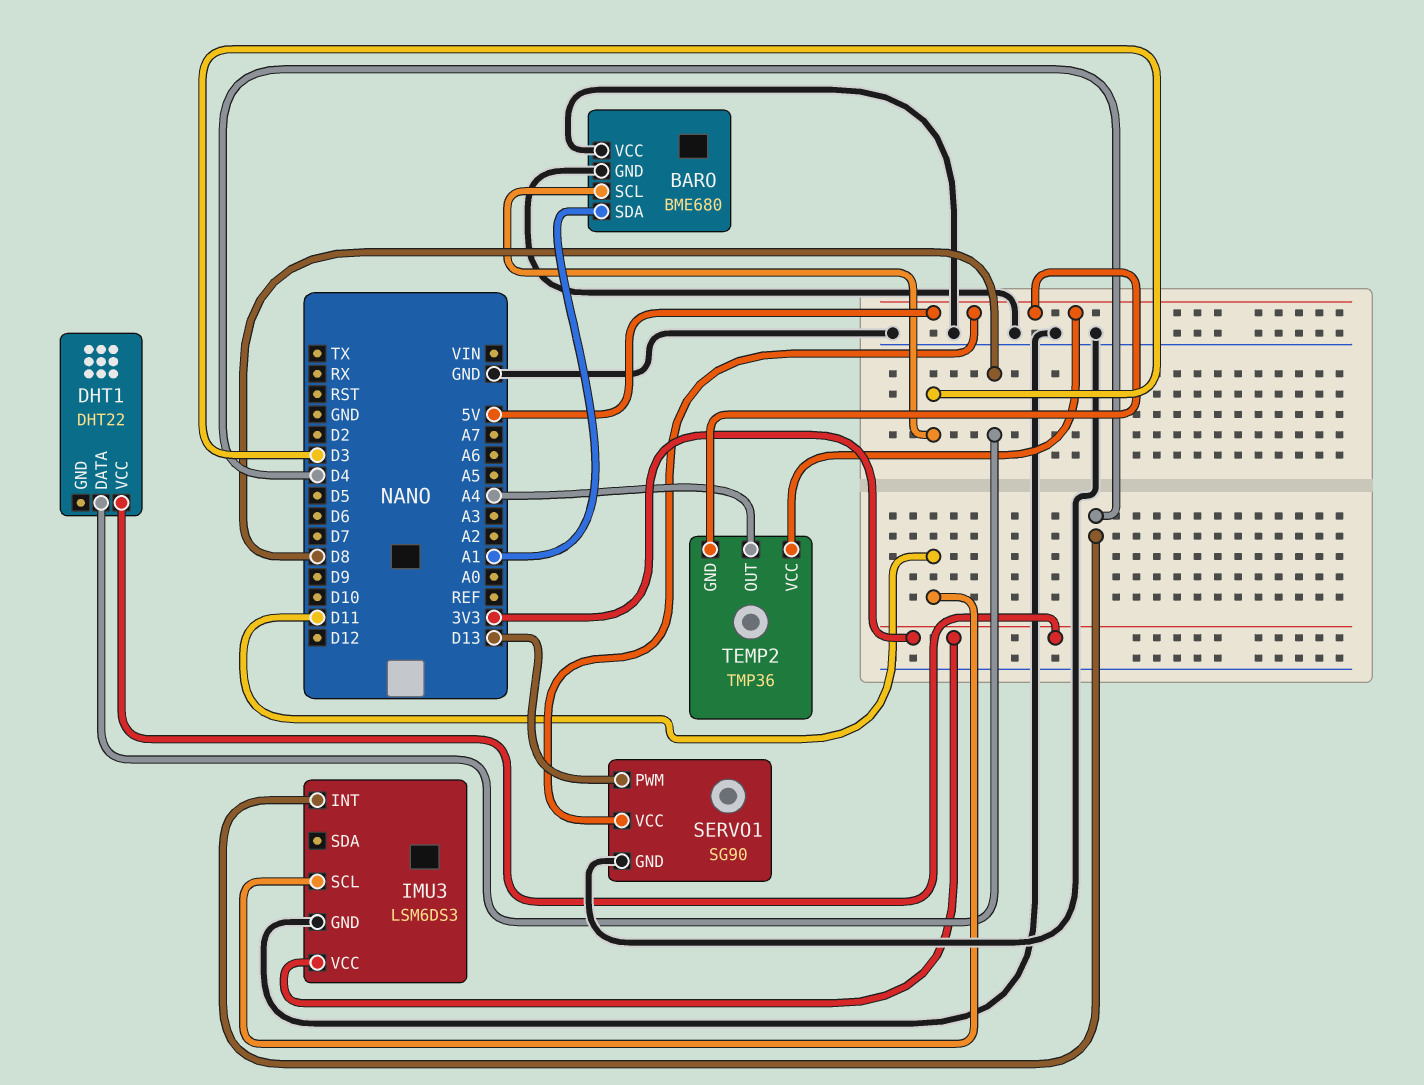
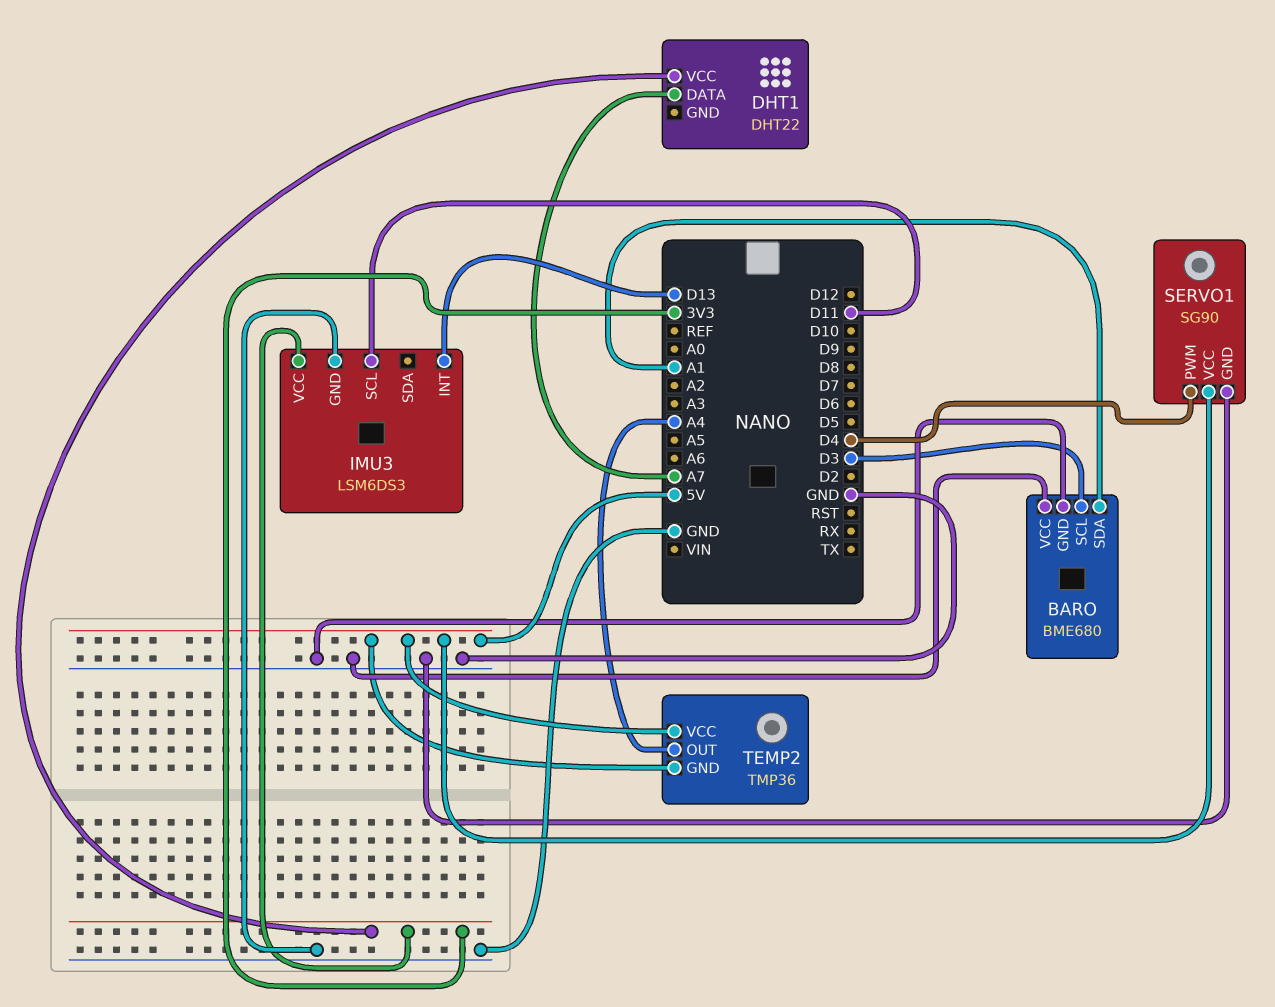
DHT1 pin DATA: D8 -> A7
IMU3 pin INT: D4 -> D13
SERVO1 pin PWM: D13 -> D4

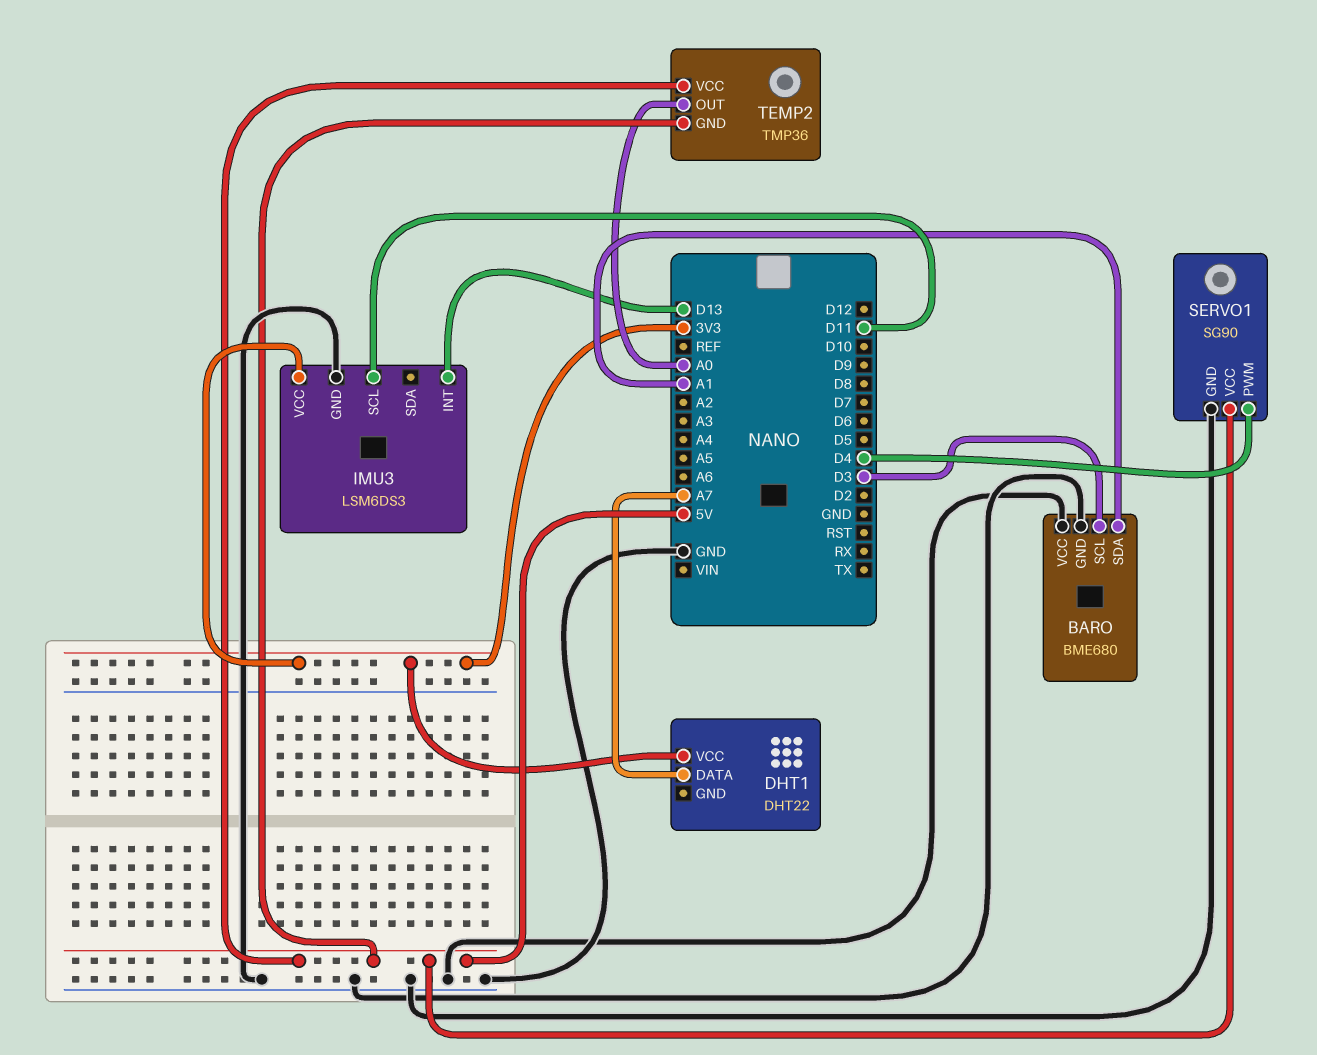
TEMP2 pin OUT: A4 -> A0

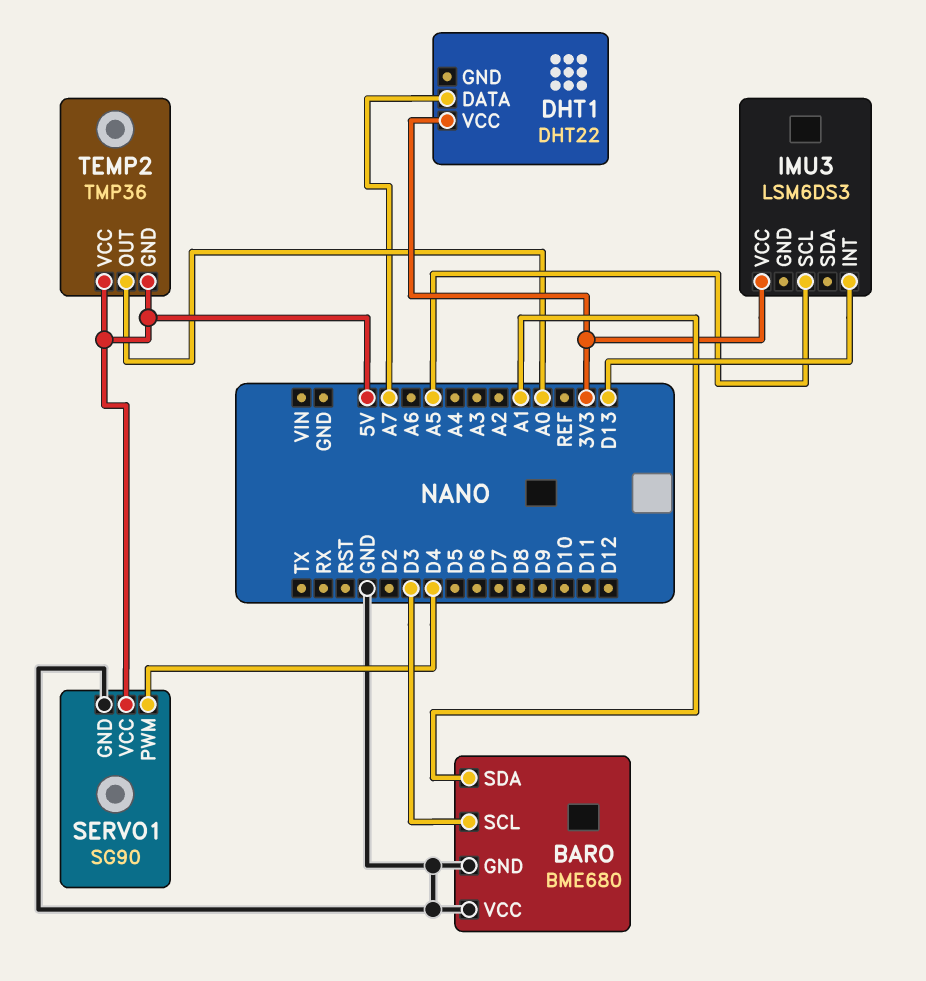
IMU3 pin GND: GND -> none
IMU3 pin SCL: D11 -> A5

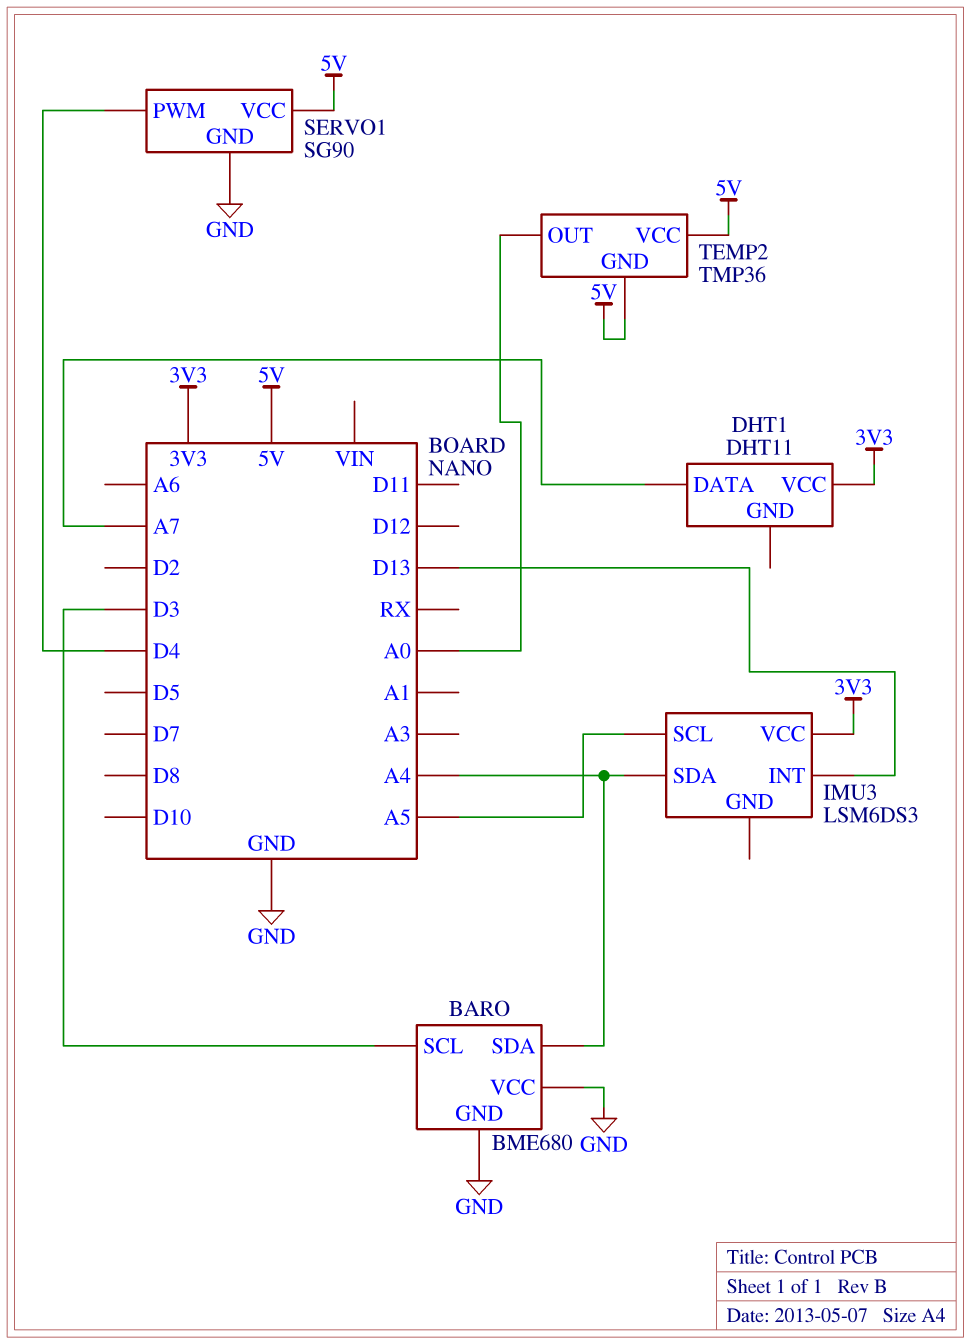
BARO pin SDA: A1 -> A4
DHT1: DHT22 -> DHT11
IMU3 pin SDA: none -> A4

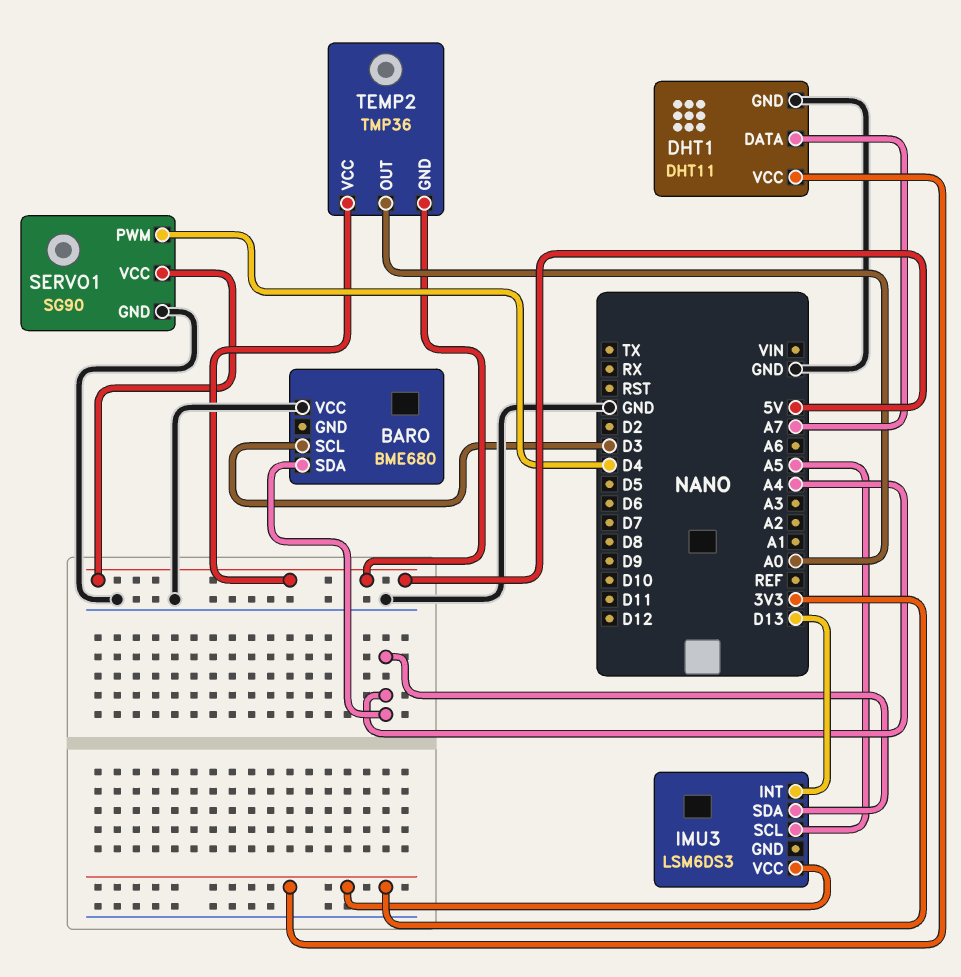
BARO pin GND: GND -> none
DHT1 pin GND: none -> GND

